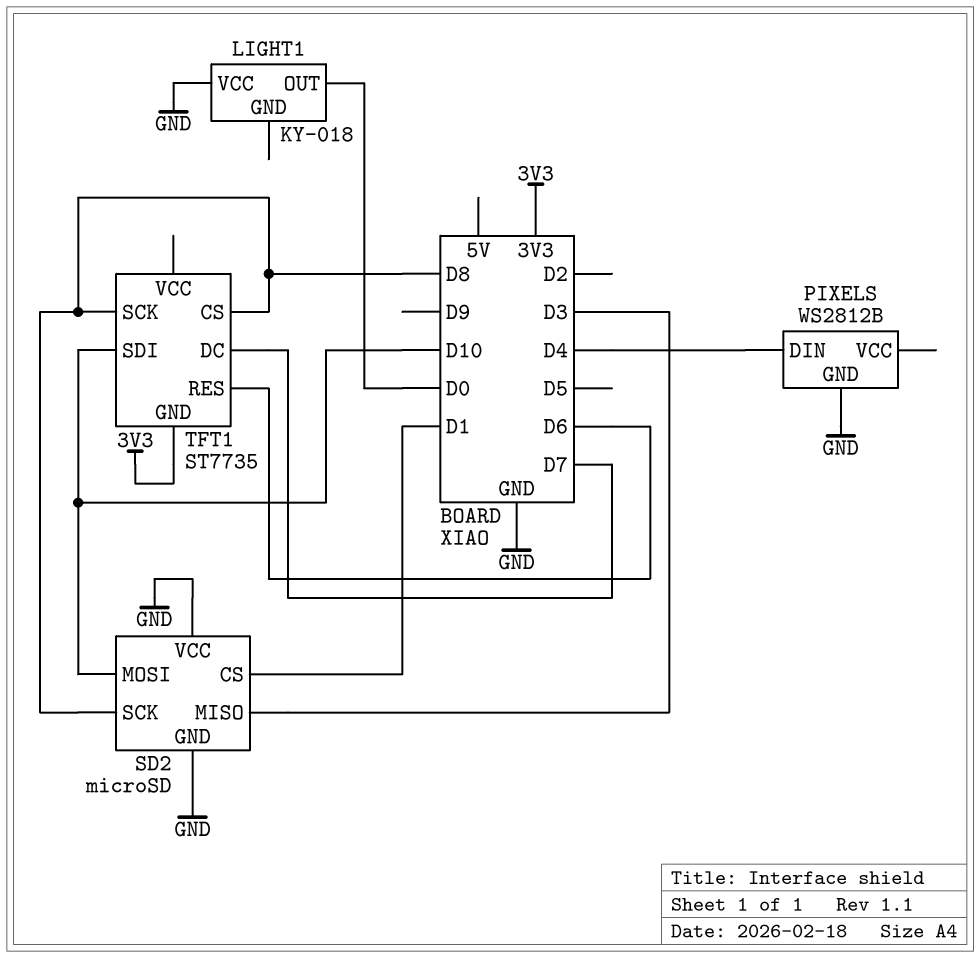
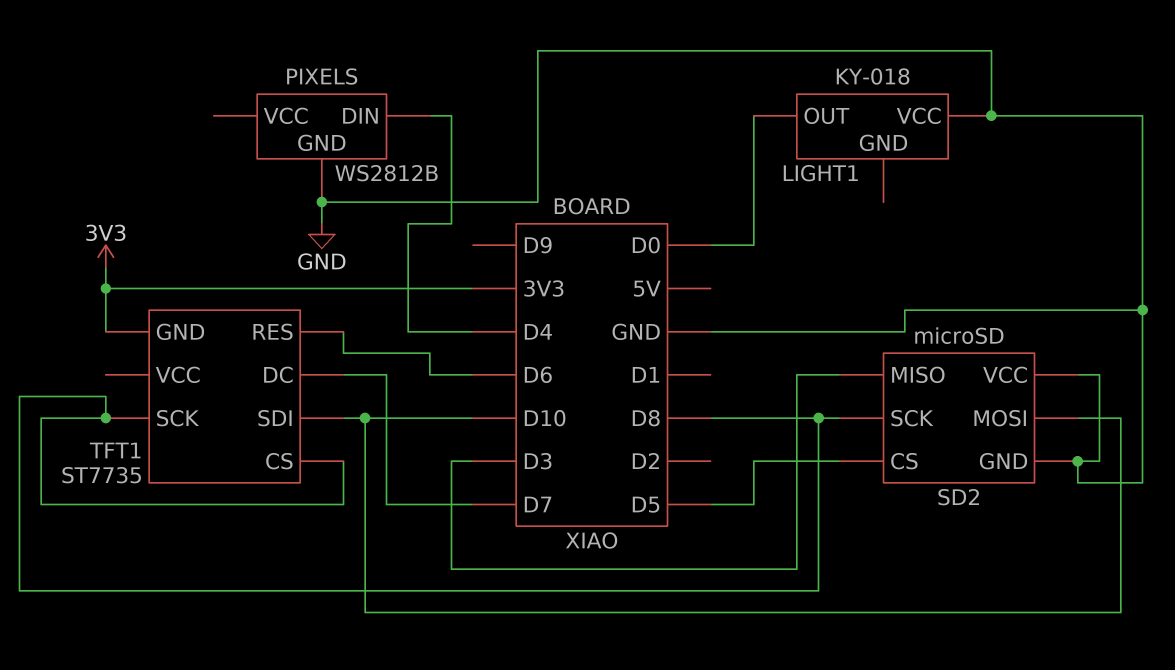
SD2 pin CS: D1 -> D5

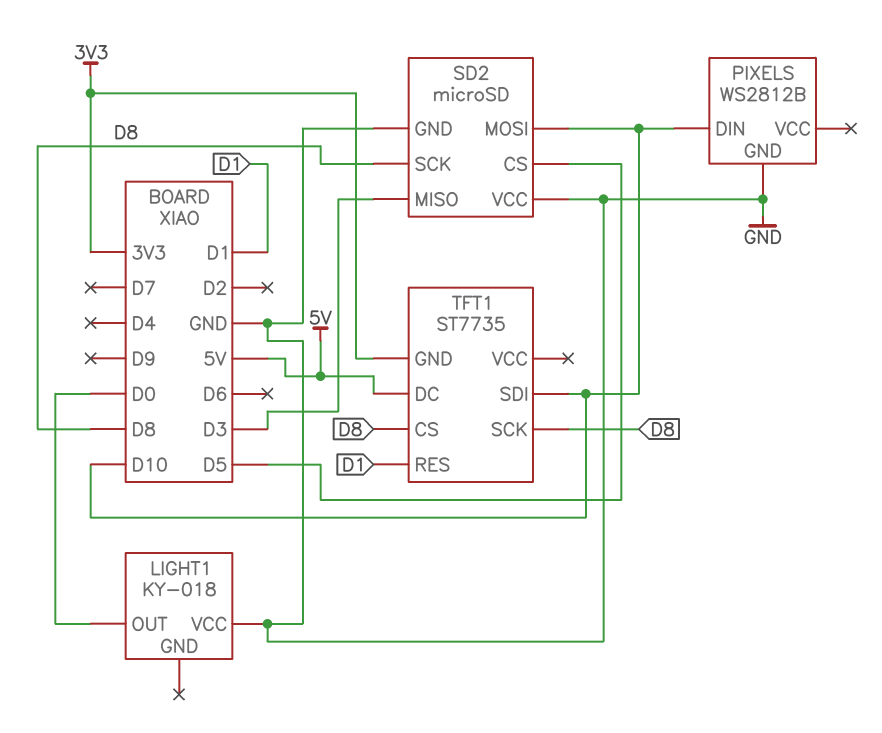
PIXELS pin DIN: D4 -> D10
TFT1 pin DC: D7 -> 5V
TFT1 pin RES: D6 -> D1

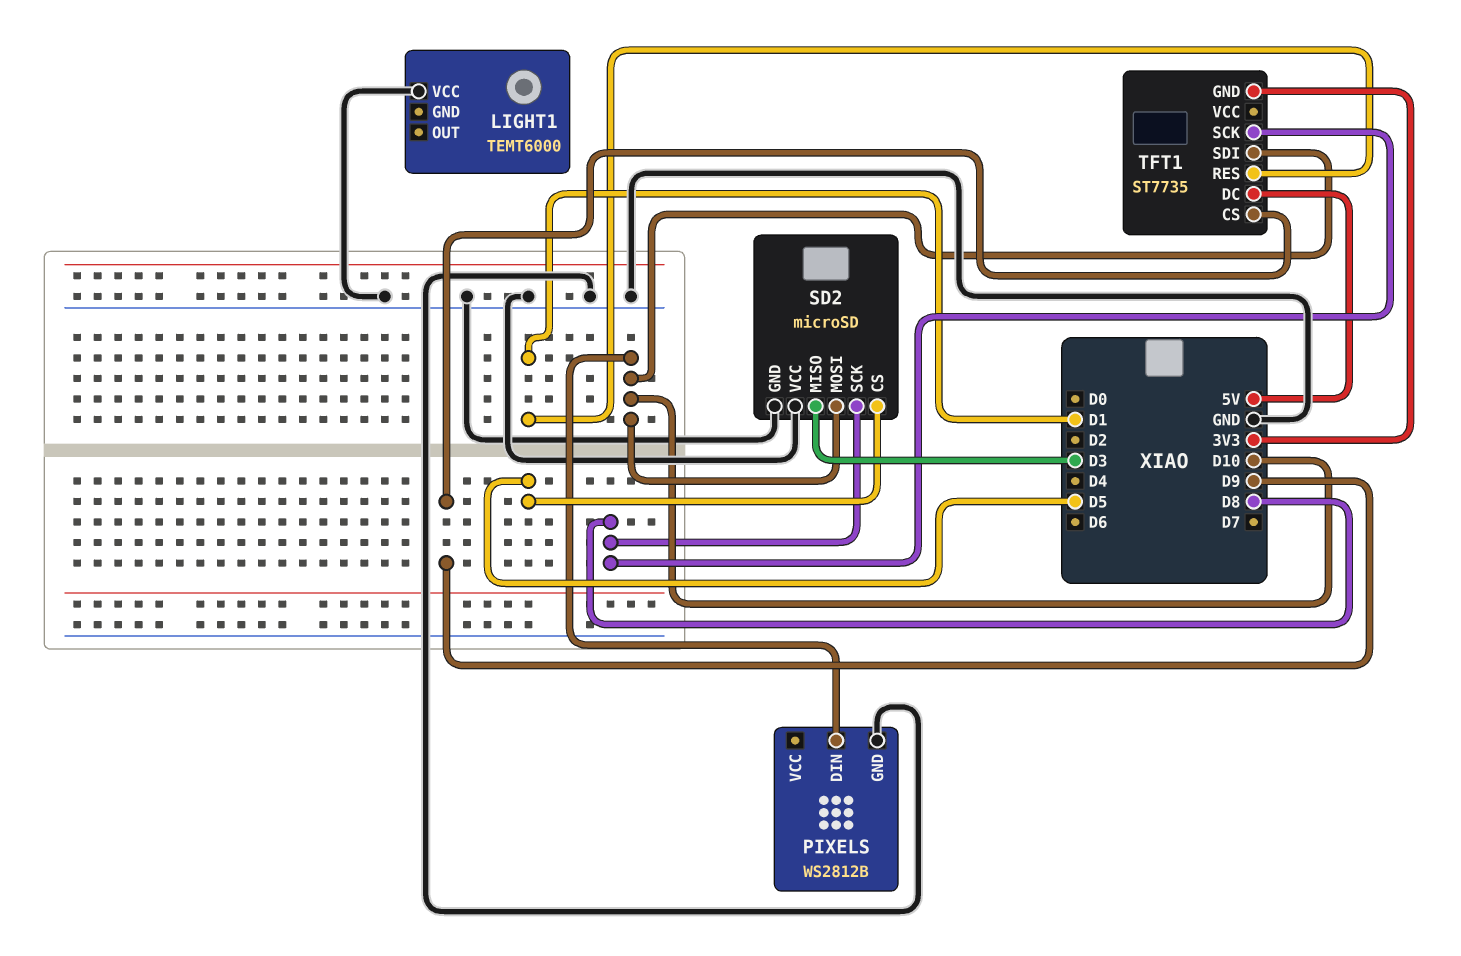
LIGHT1: KY-018 -> TEMT6000
LIGHT1 pin OUT: D0 -> none
TFT1 pin CS: D8 -> D9

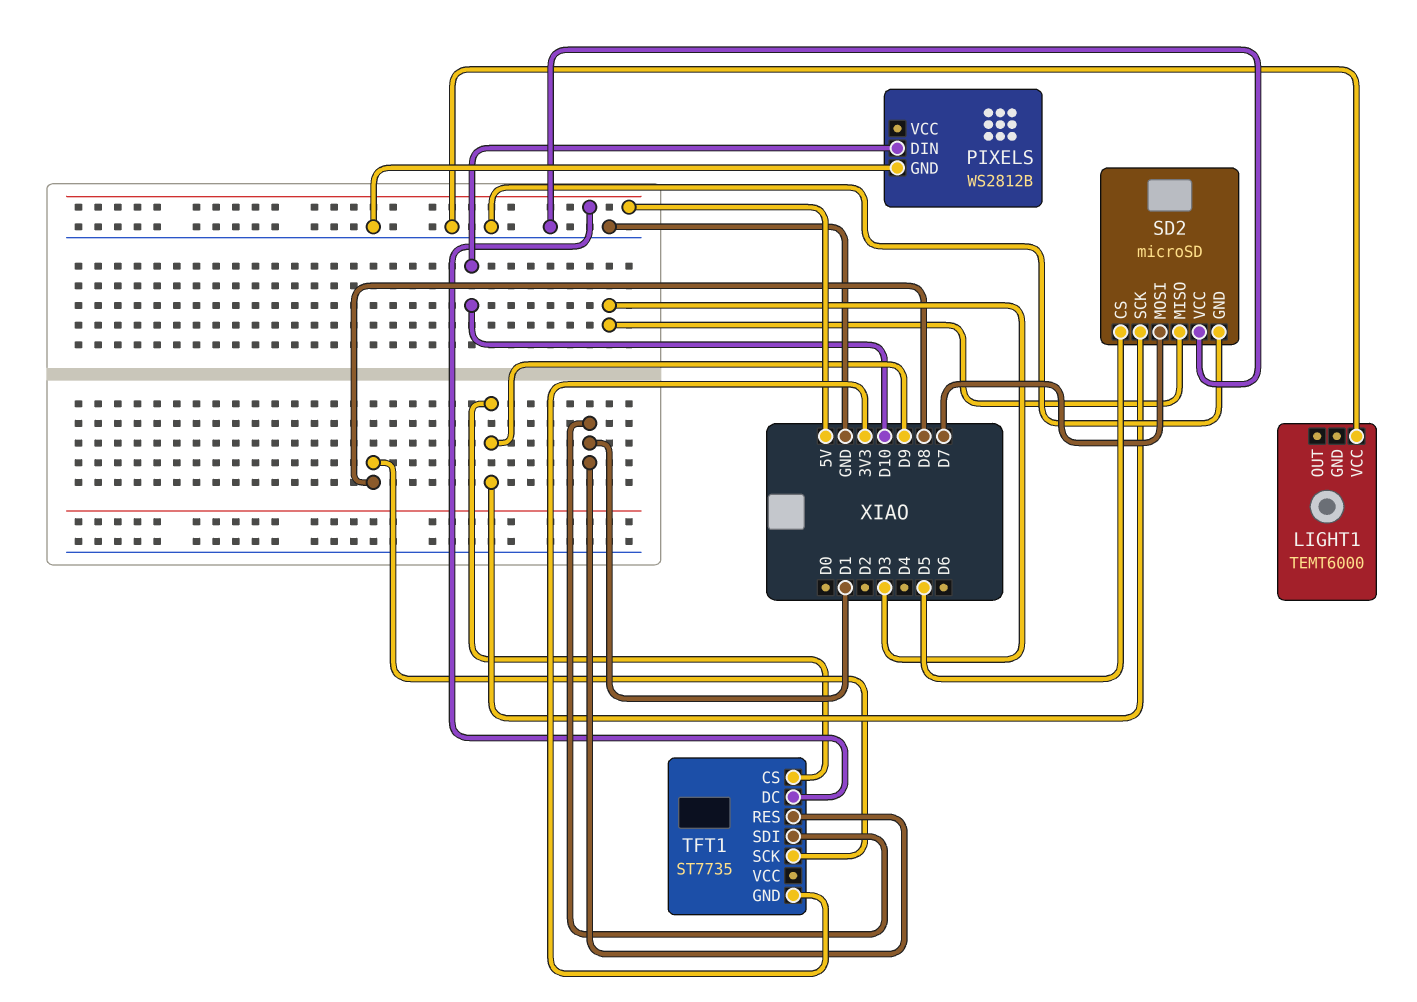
SD2 pin MOSI: D10 -> D7
SD2 pin SCK: D8 -> D9
TFT1 pin SDI: D10 -> D1

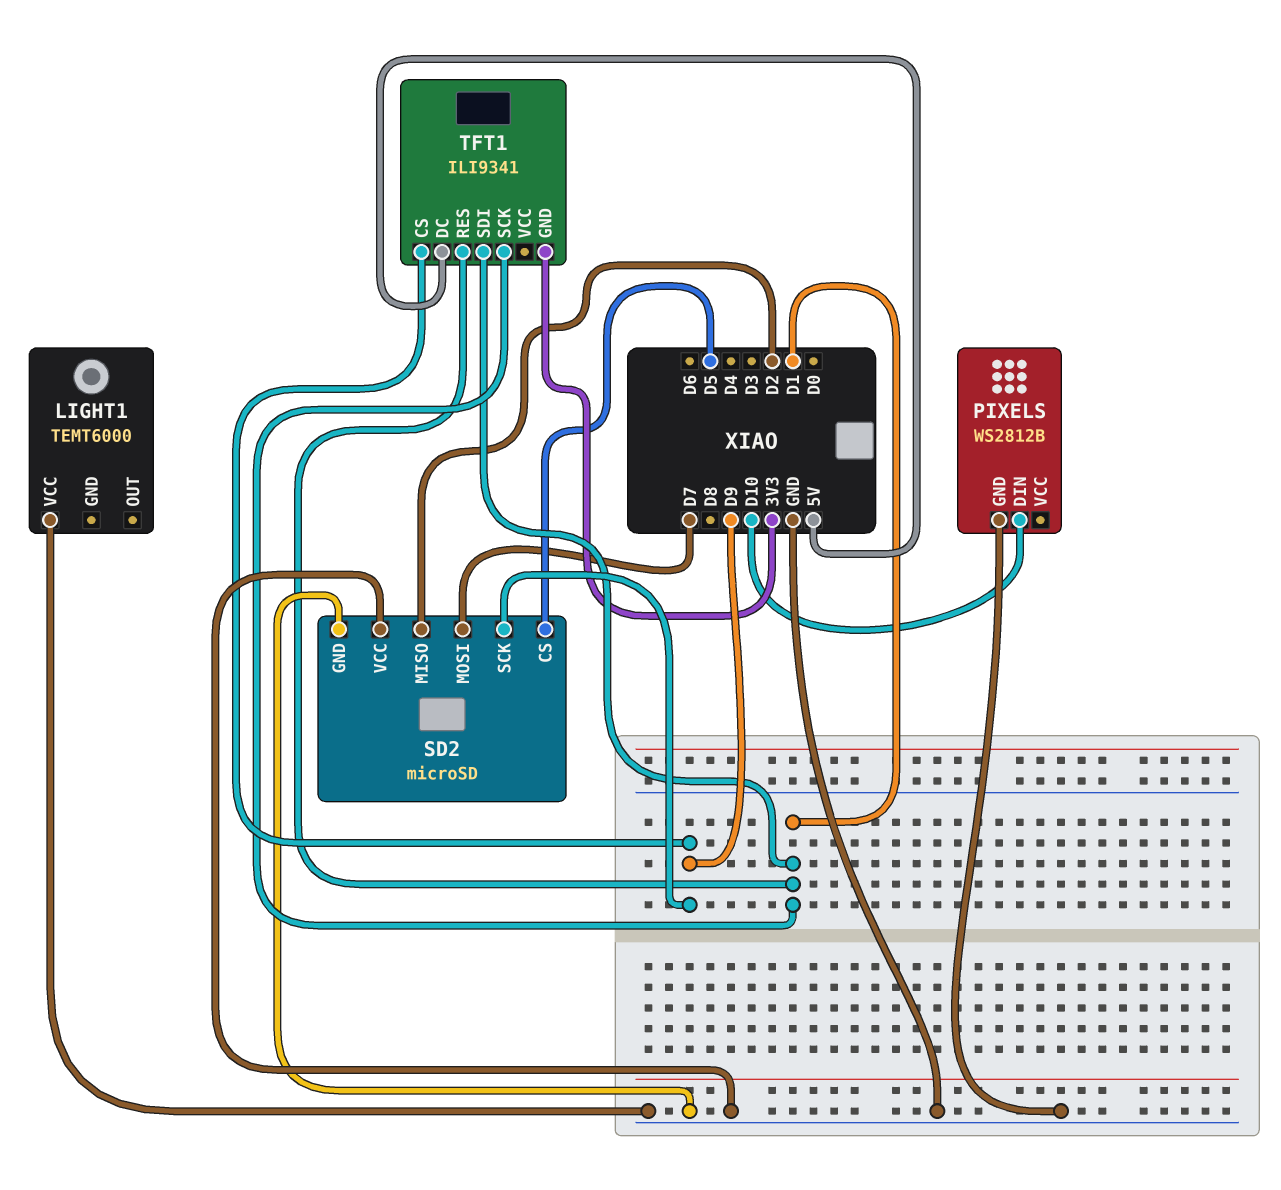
SD2 pin MISO: D3 -> D2
TFT1: ST7735 -> ILI9341
TFT1 pin SCK: D8 -> D1

